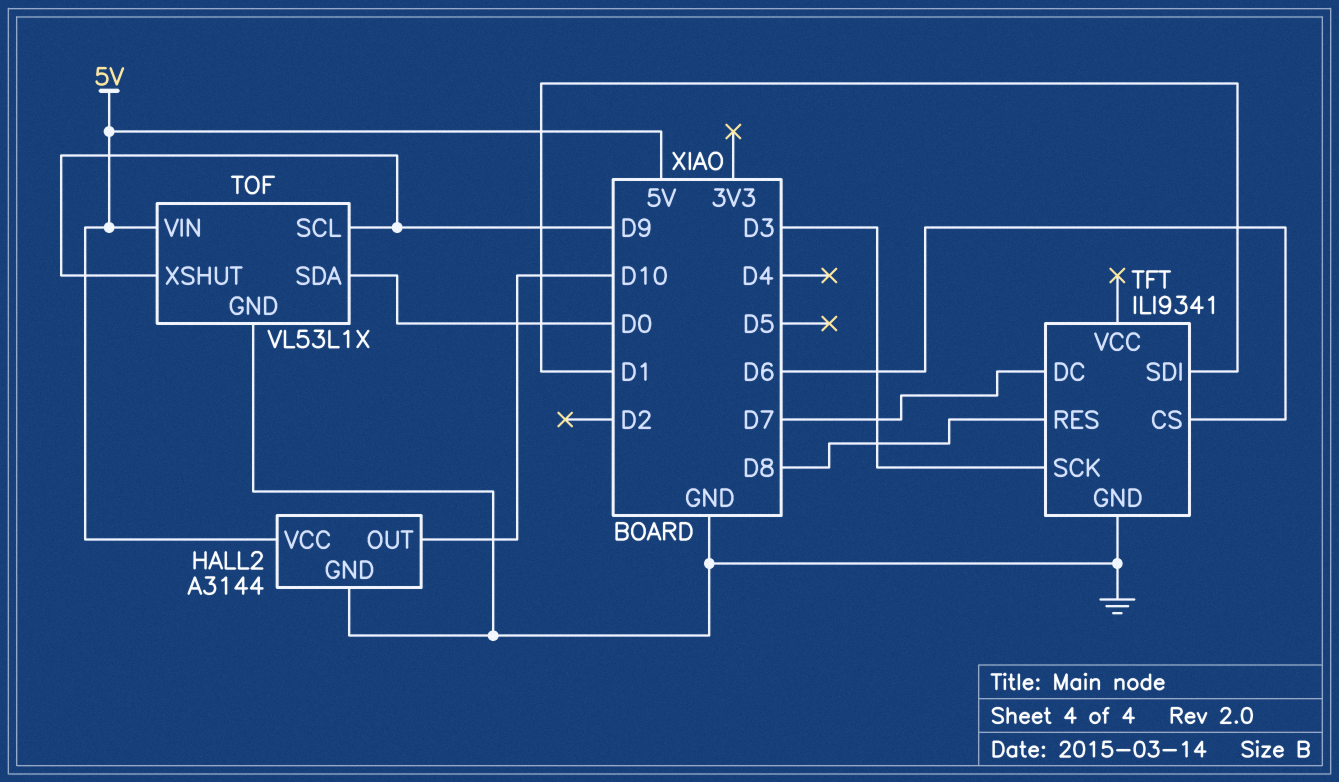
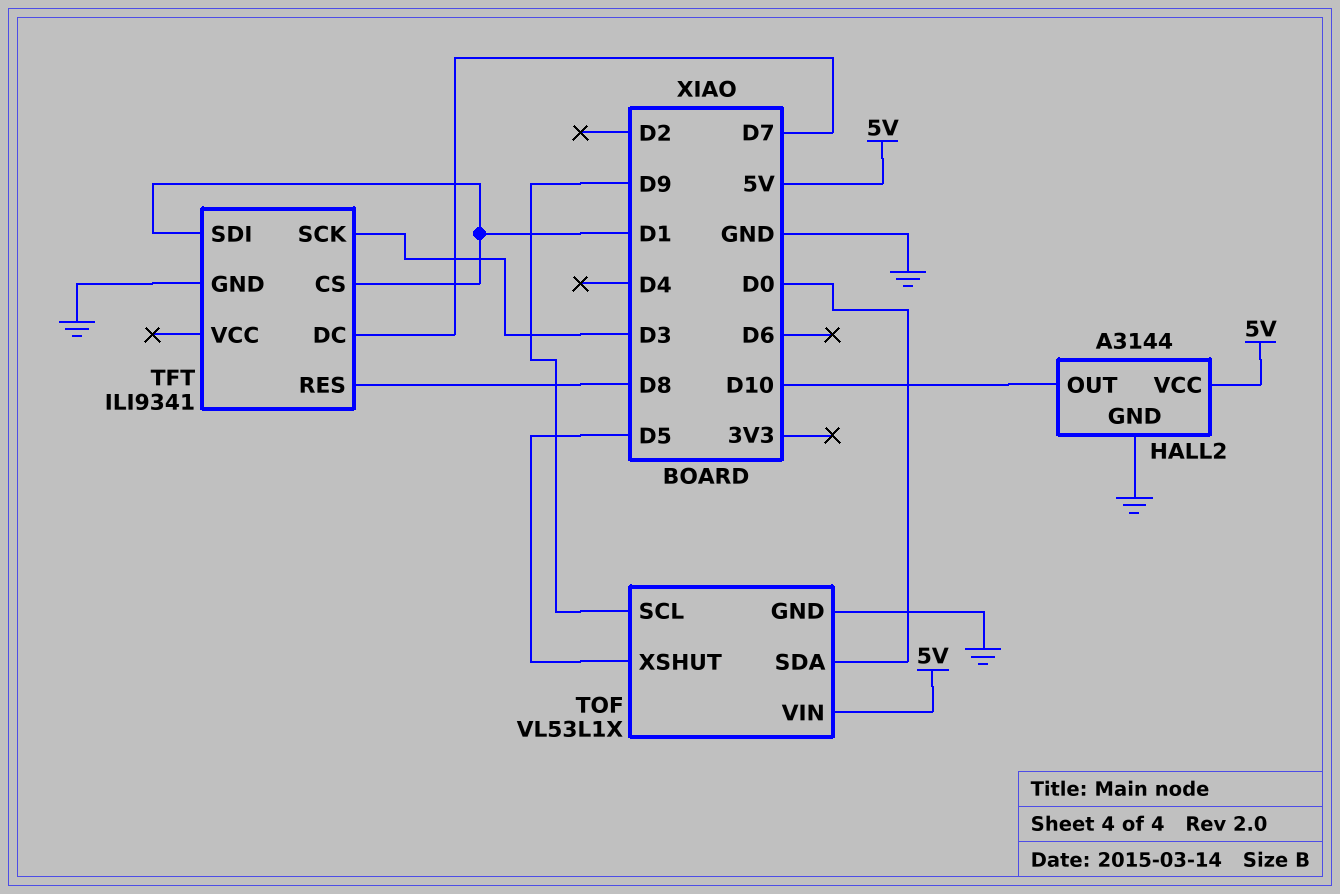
TFT pin CS: D6 -> D1
TOF pin XSHUT: D9 -> D5

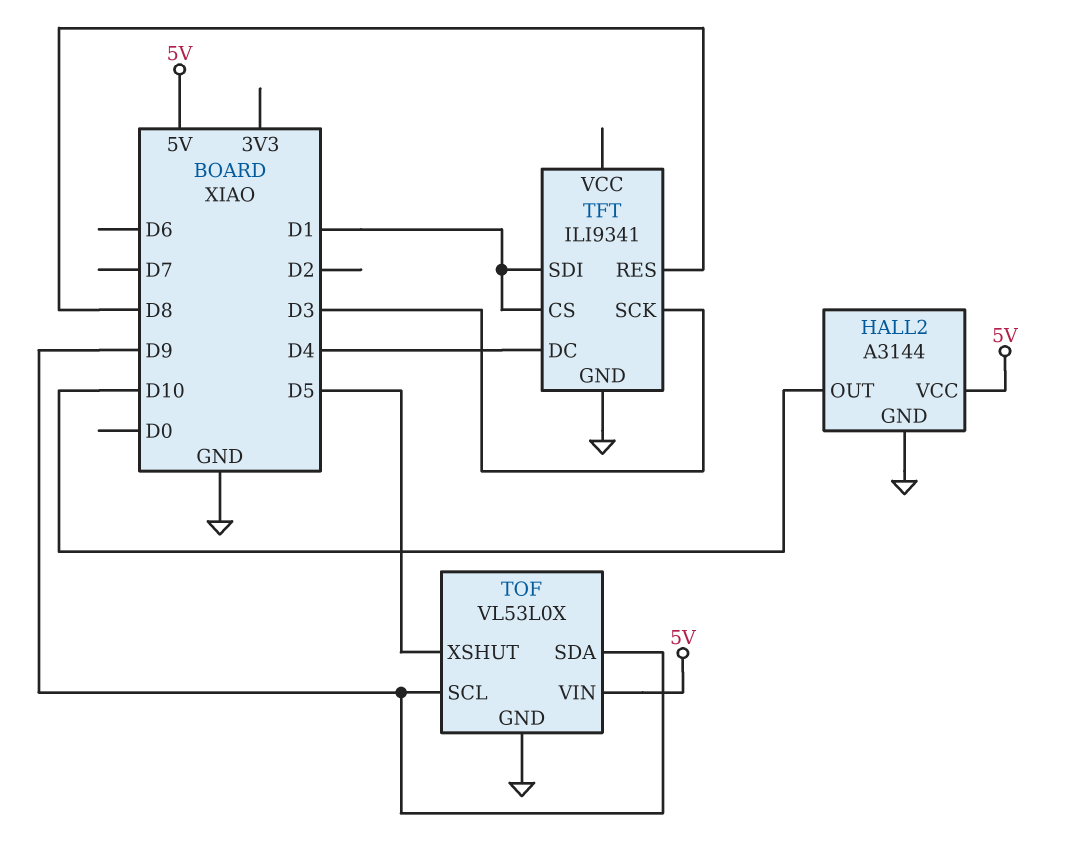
TFT pin DC: D7 -> D4
TOF: VL53L1X -> VL53L0X
TOF pin SDA: D0 -> D9

